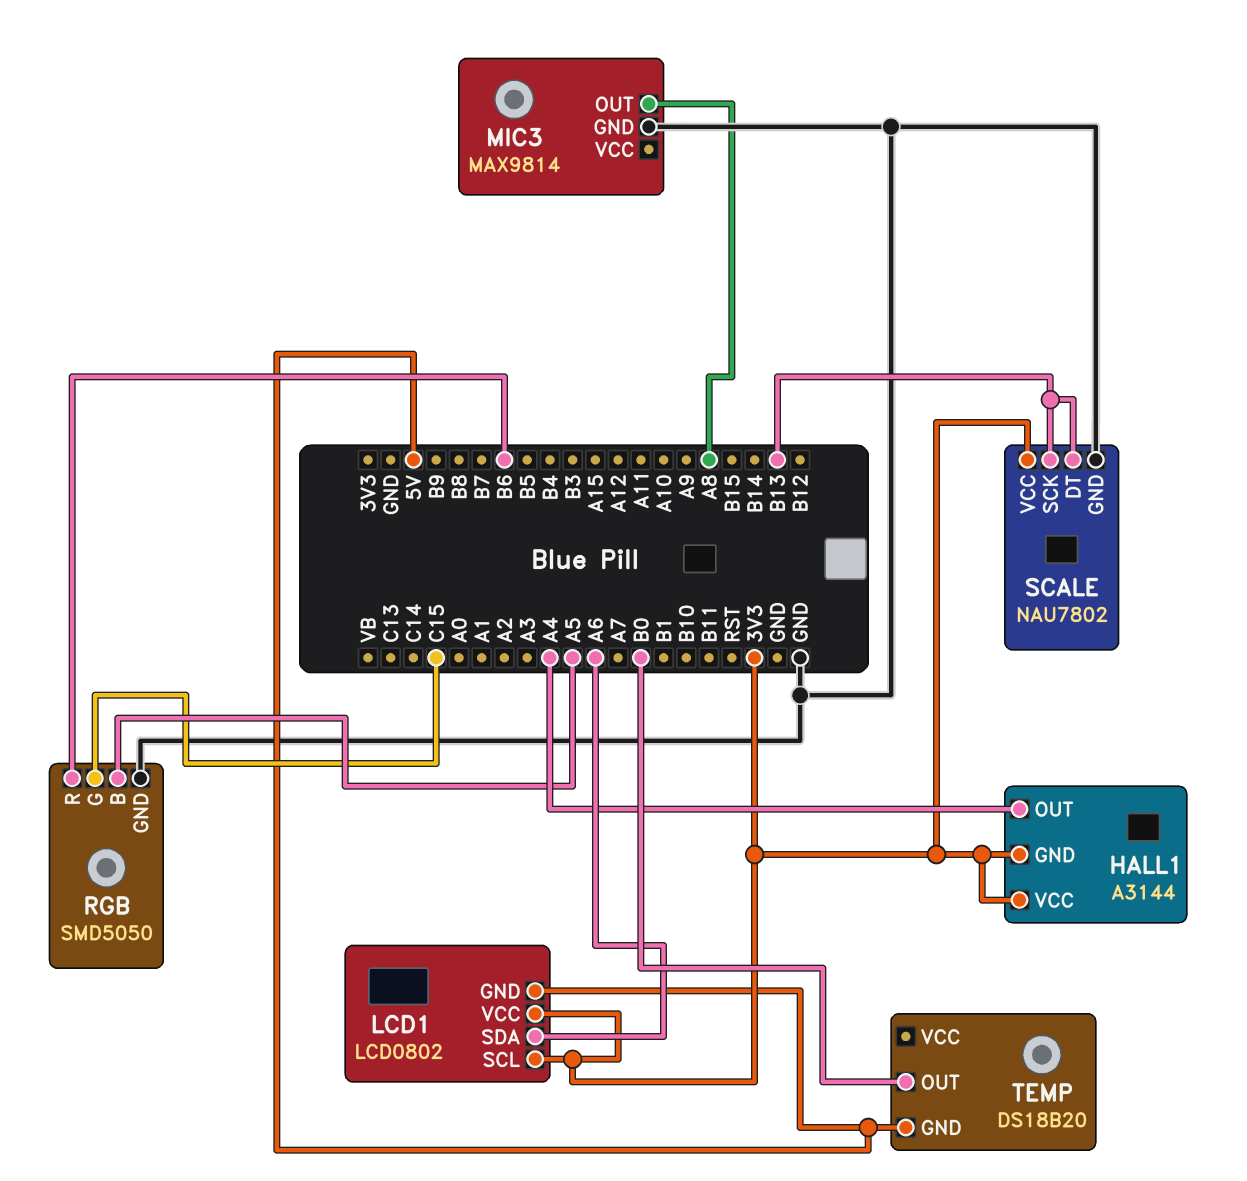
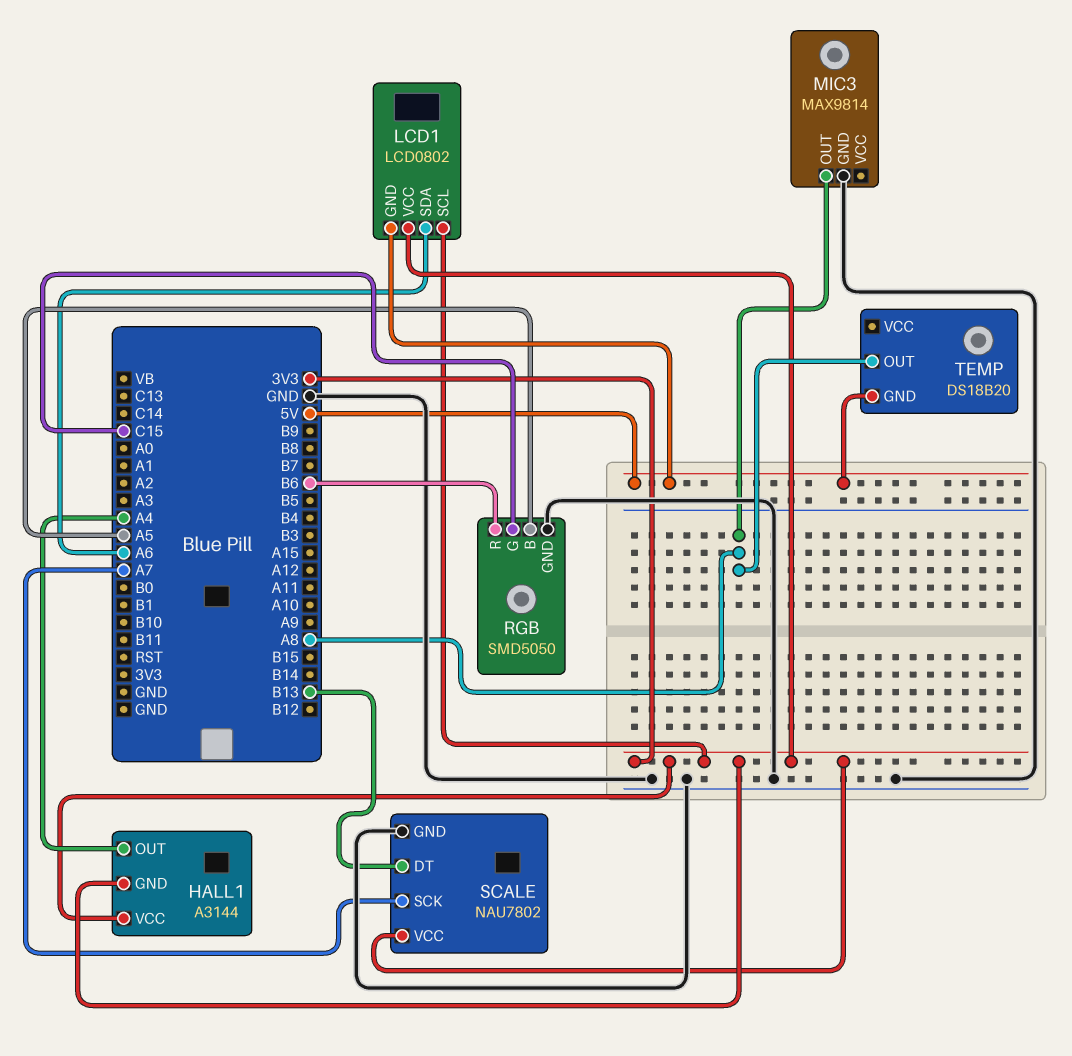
SCALE pin SCK: B13 -> A7
TEMP pin OUT: B0 -> A8

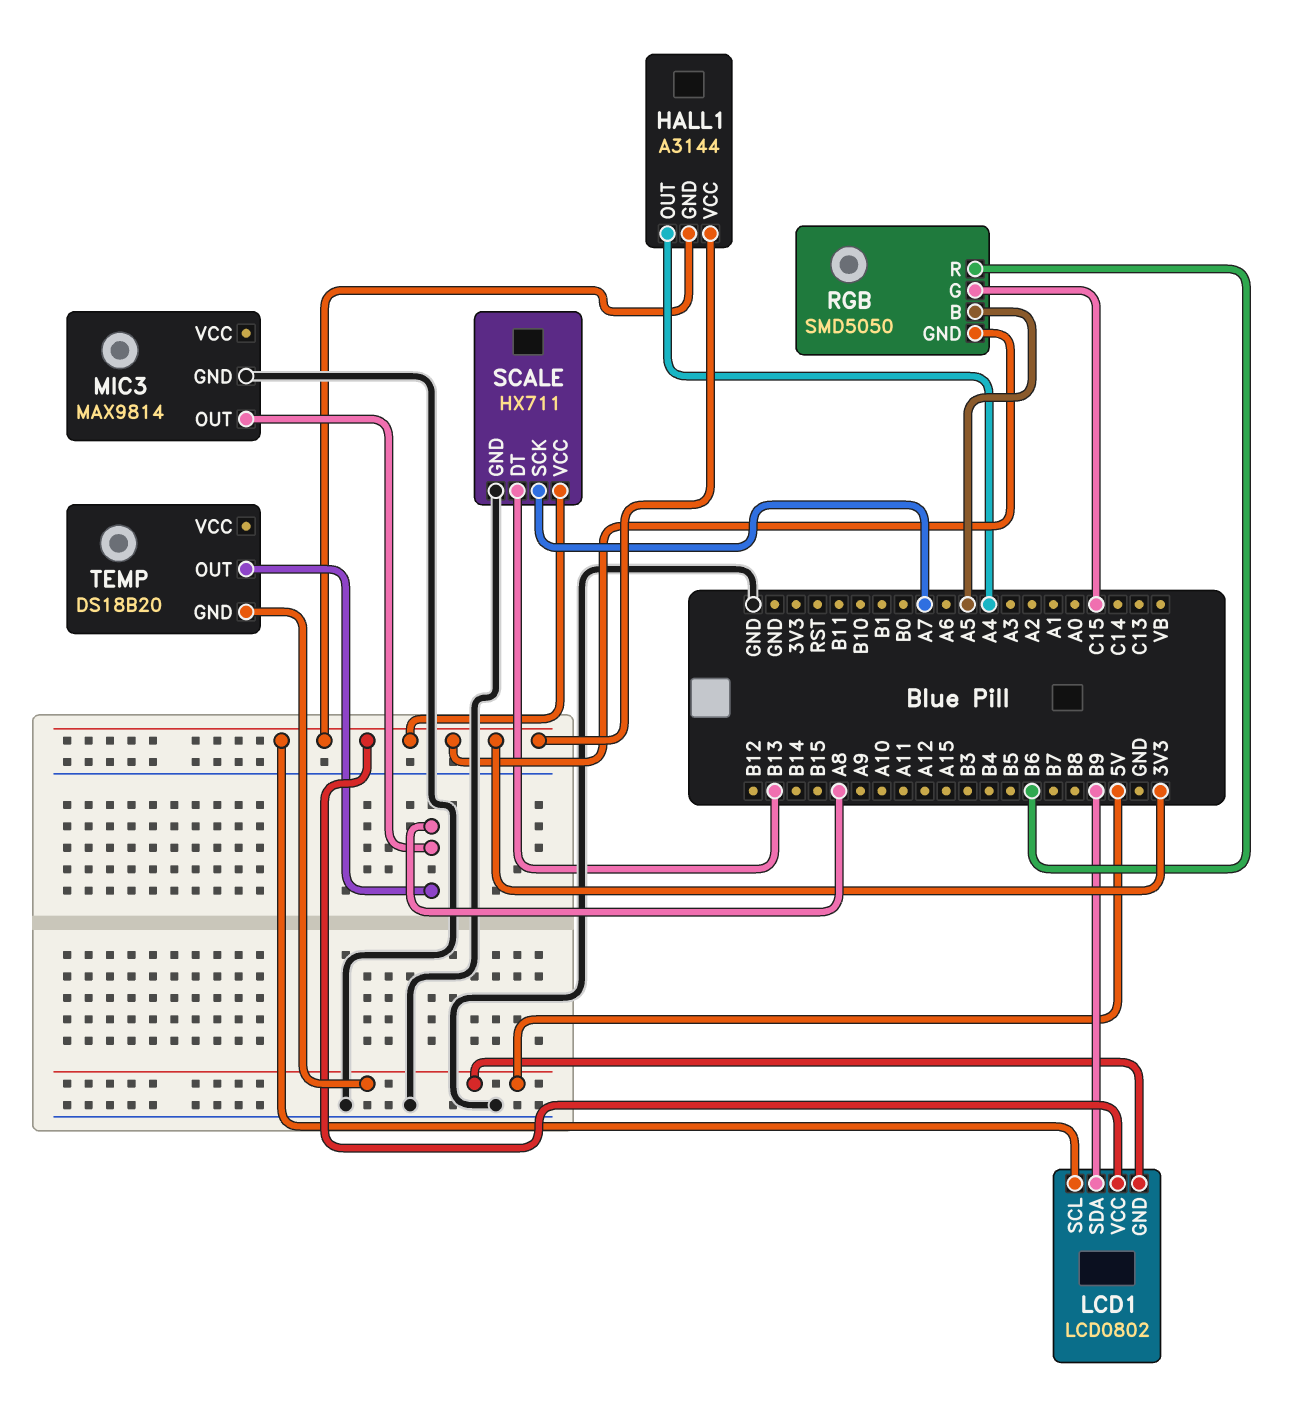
LCD1 pin SDA: A6 -> B9
RGB pin GND: GND -> 3V3
SCALE: NAU7802 -> HX711

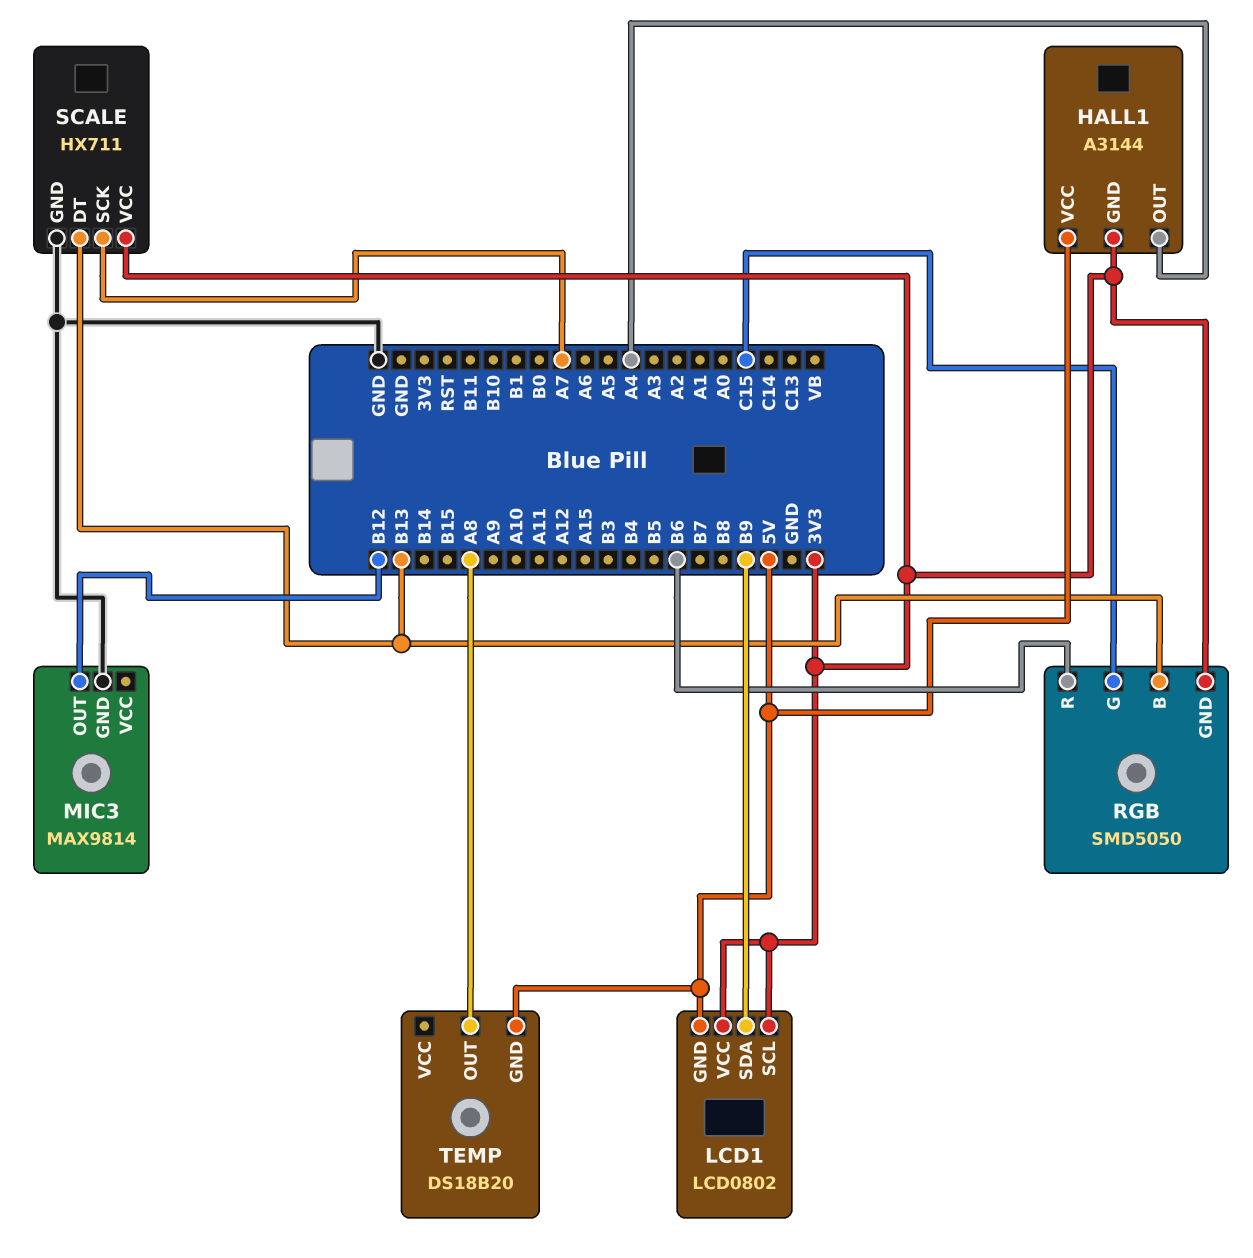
HALL1 pin VCC: 3V3 -> 5V
MIC3 pin OUT: A8 -> B12
RGB pin B: A5 -> B13

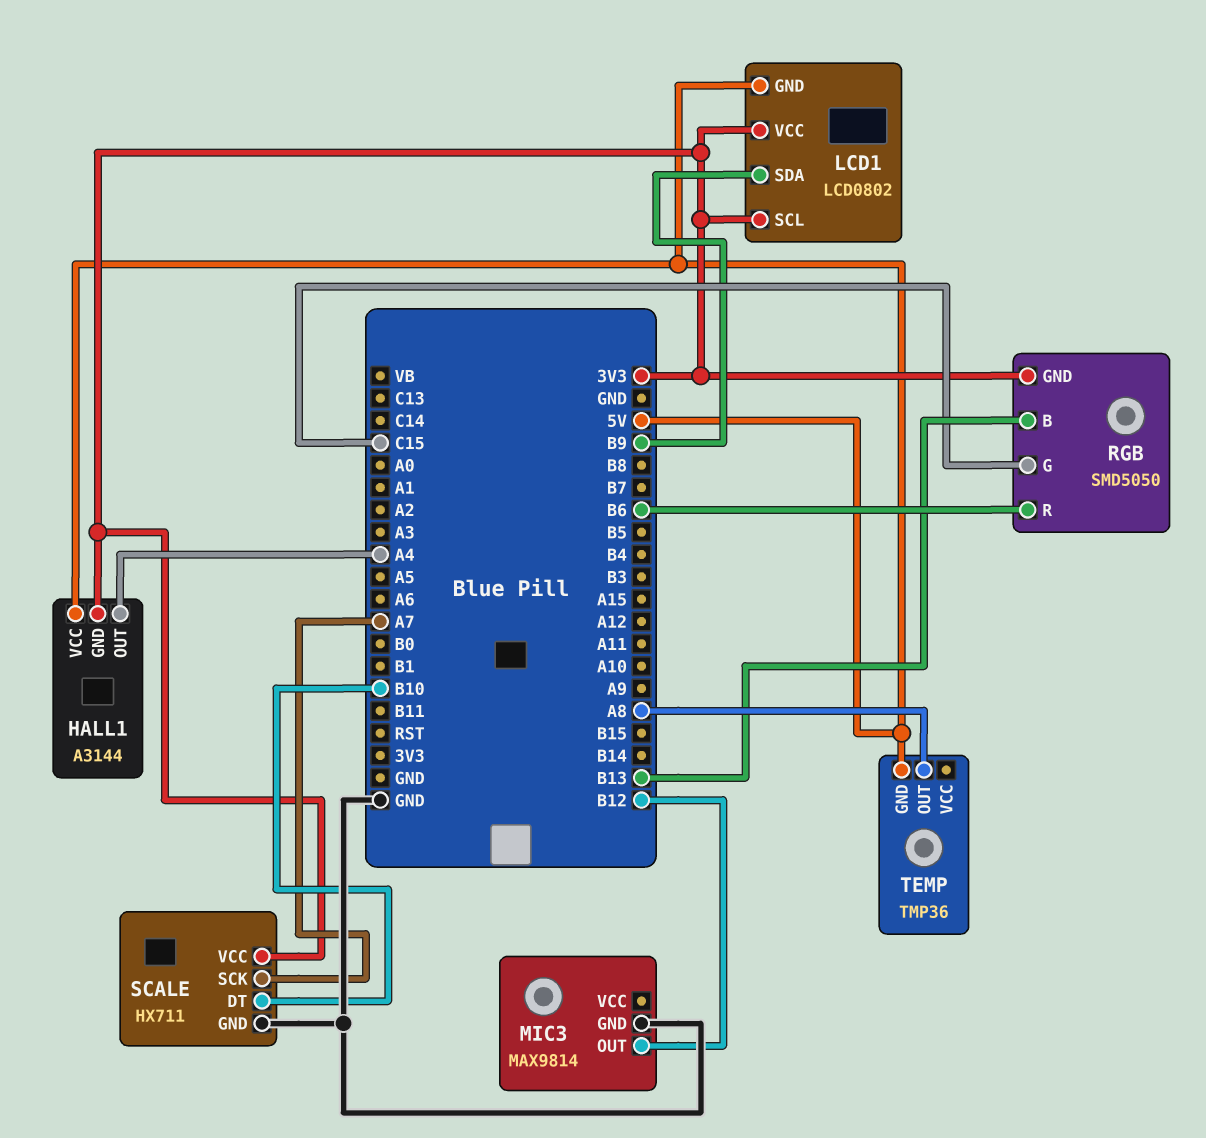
SCALE pin DT: B13 -> B10
TEMP: DS18B20 -> TMP36

